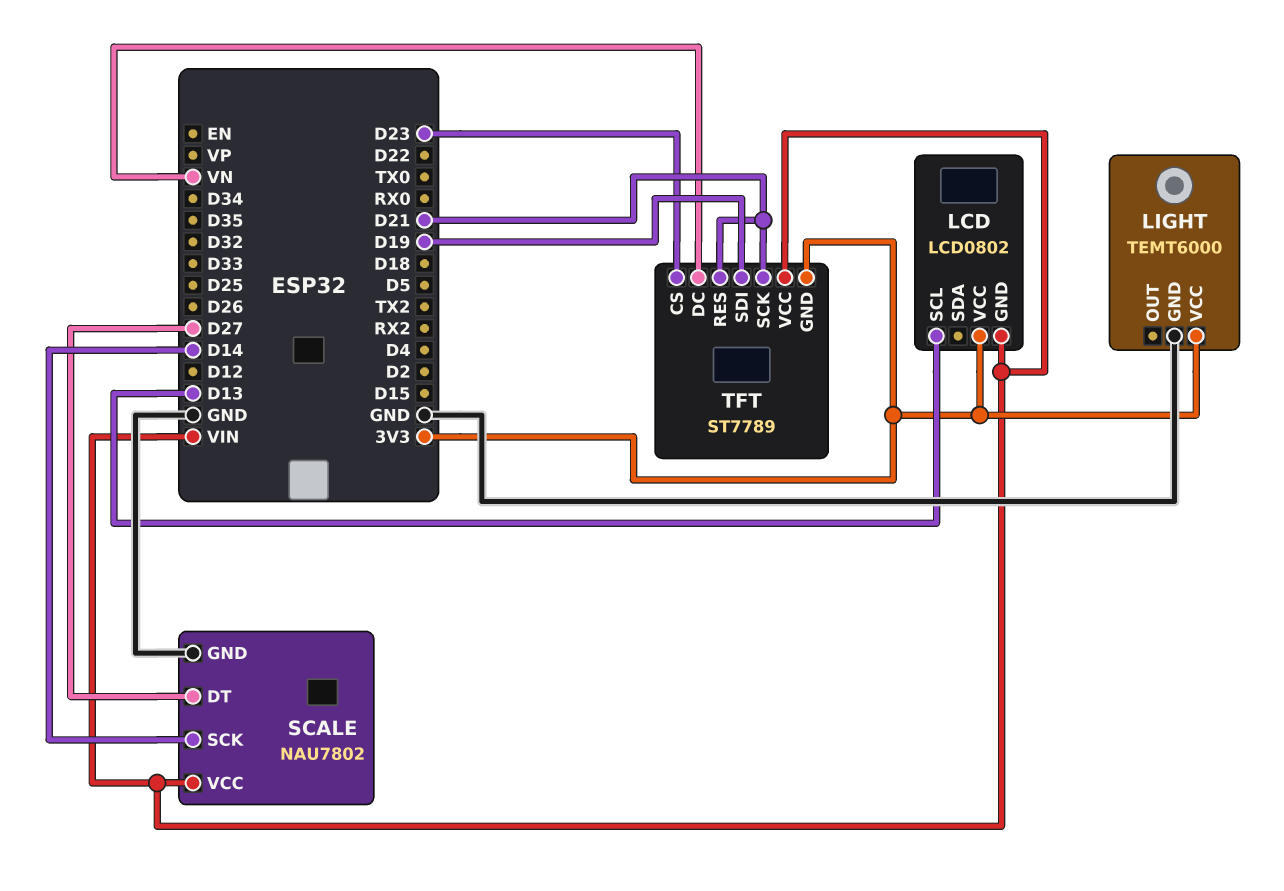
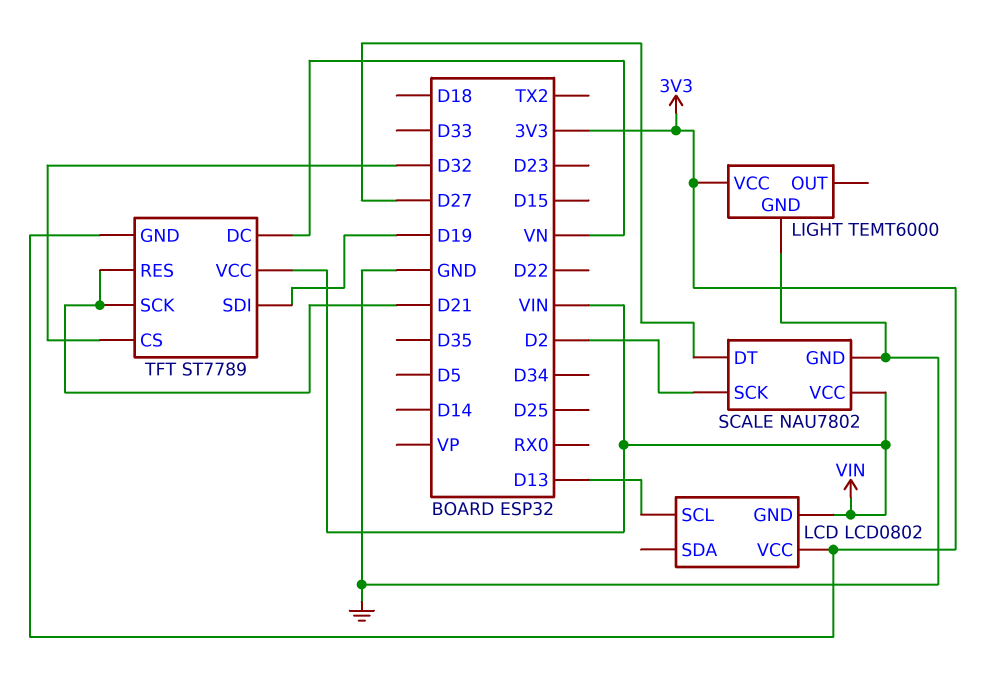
SCALE pin SCK: D14 -> D2
TFT pin CS: D23 -> D32

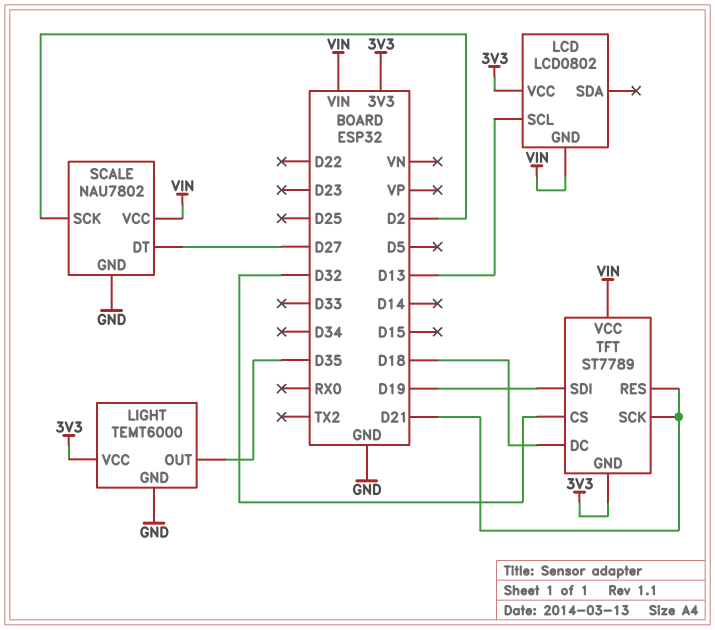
LIGHT pin OUT: none -> D35
TFT pin DC: VN -> D18

